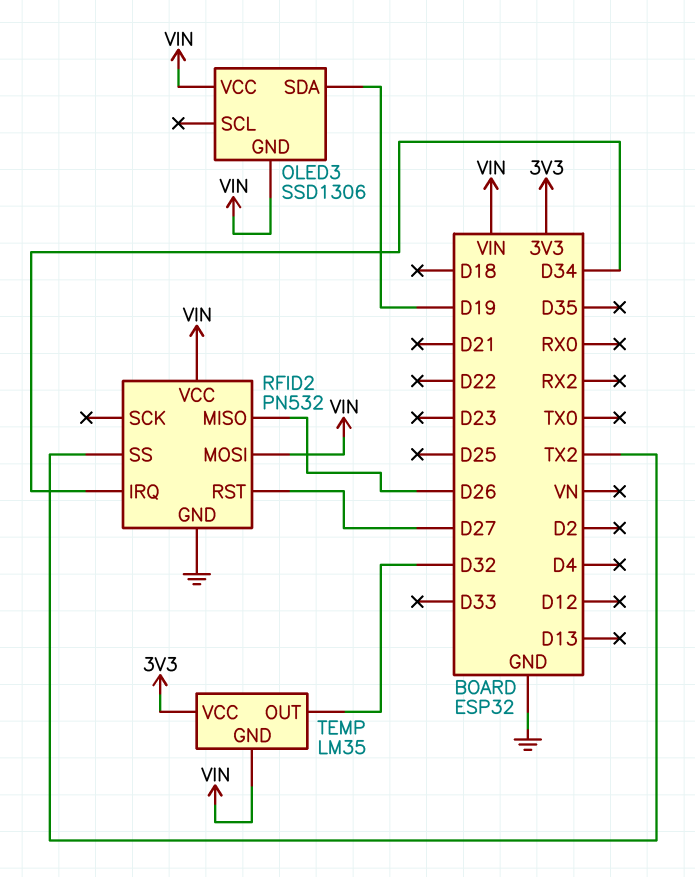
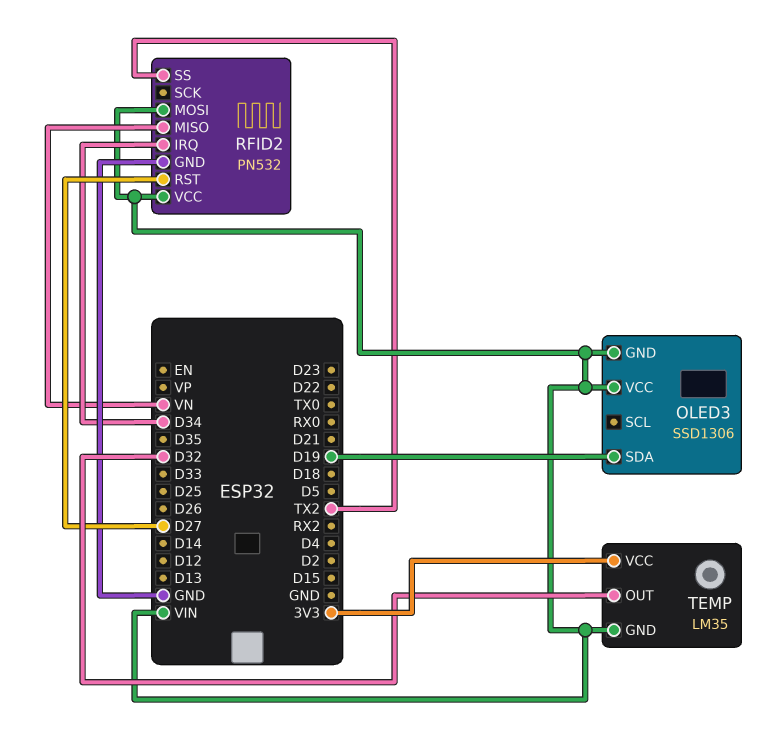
RFID2 pin MISO: D26 -> VN

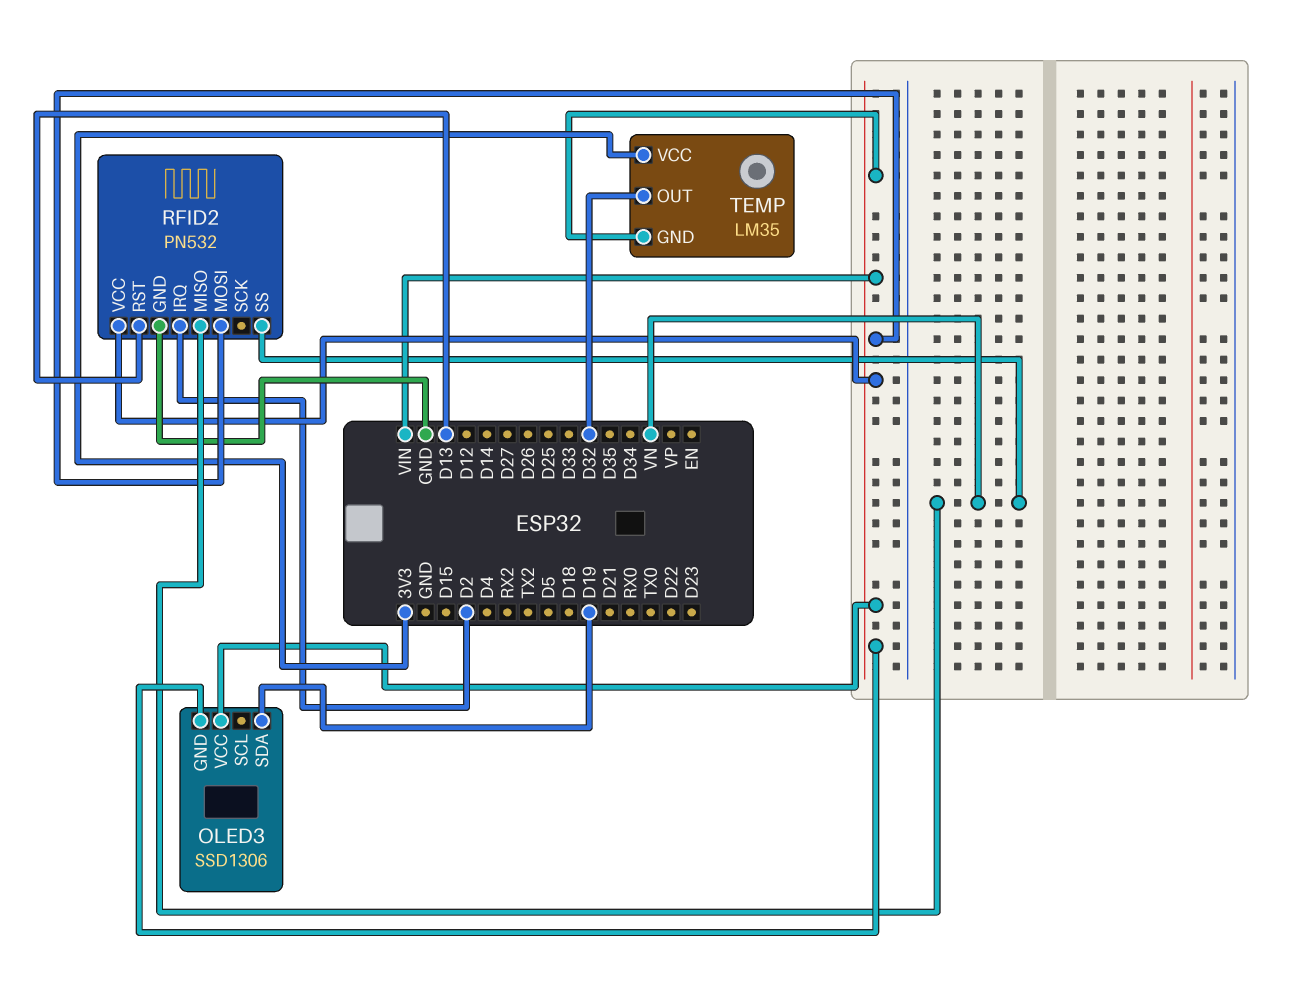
RFID2 pin IRQ: D34 -> D2
RFID2 pin RST: D27 -> D13
RFID2 pin SS: TX2 -> VN

